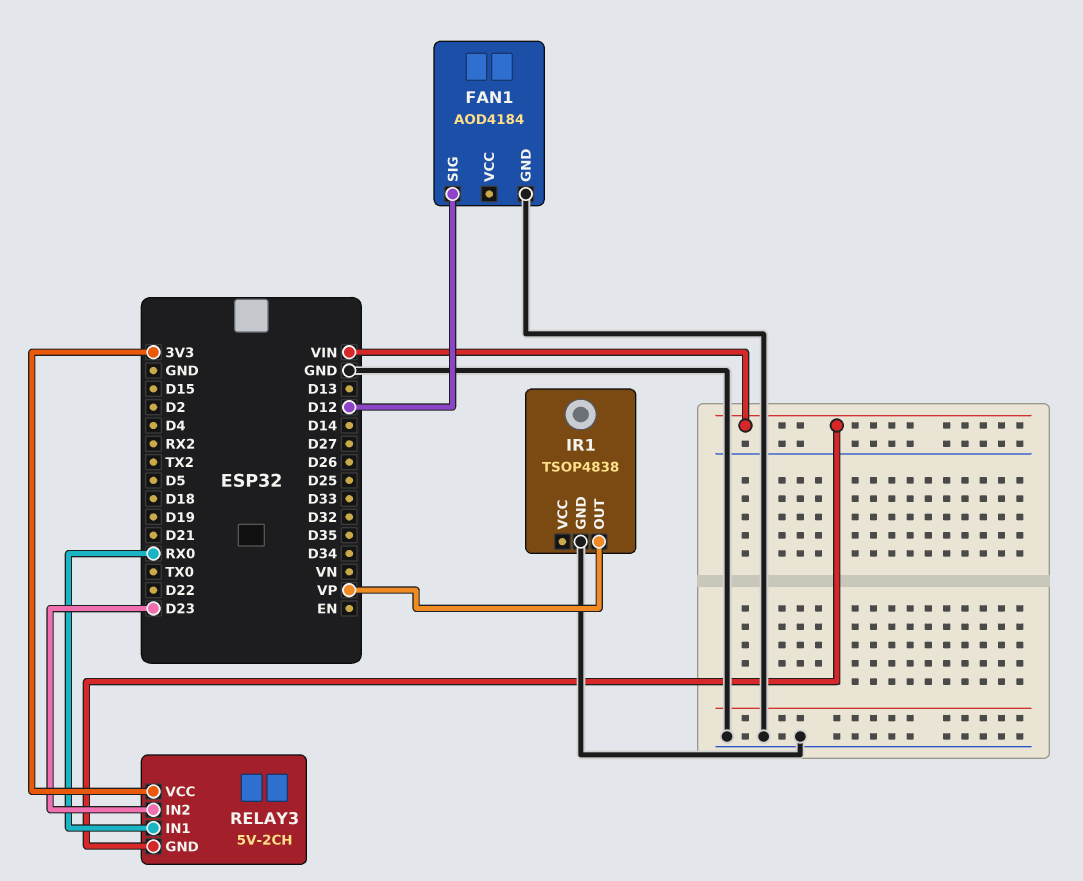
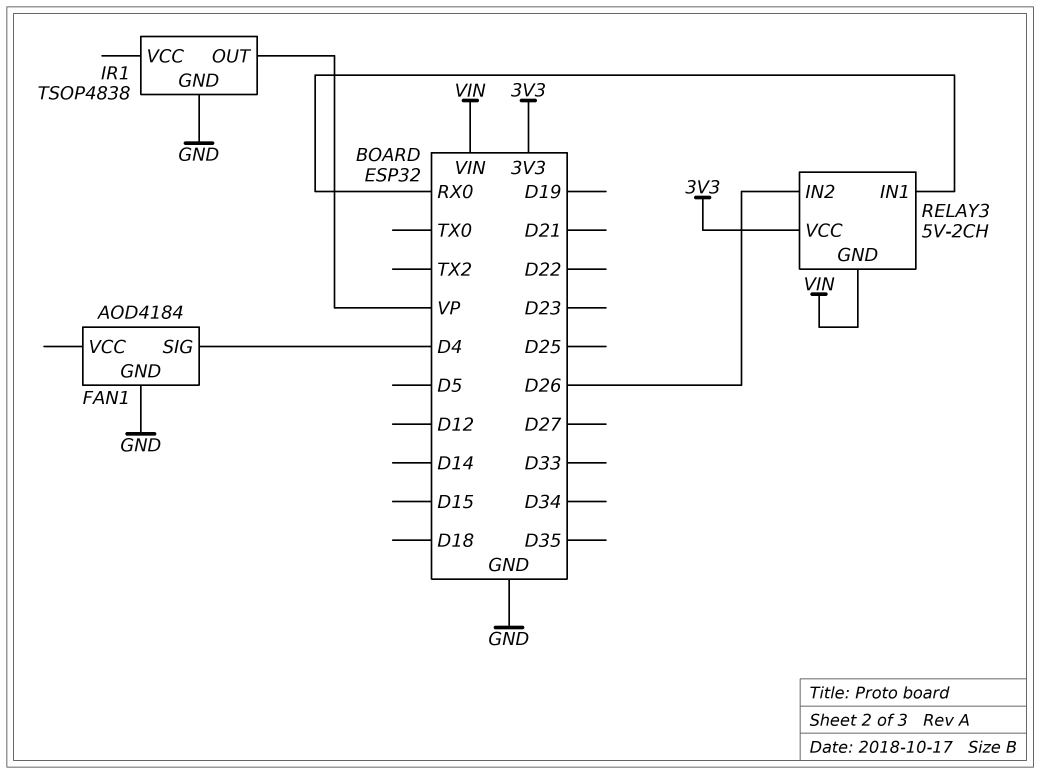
FAN1 pin SIG: D12 -> D4
RELAY3 pin IN2: D23 -> D26

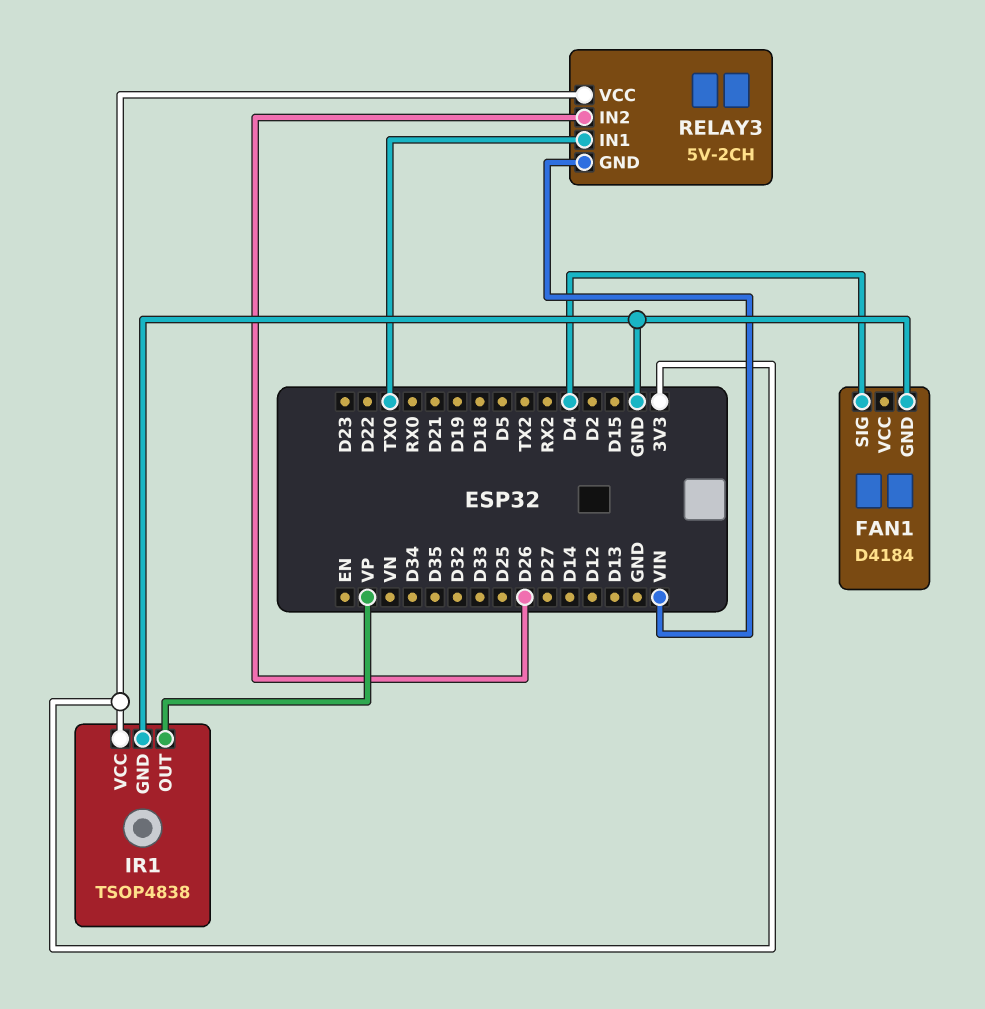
FAN1: AOD4184 -> D4184
IR1 pin VCC: none -> 3V3
RELAY3 pin IN1: RX0 -> TX0

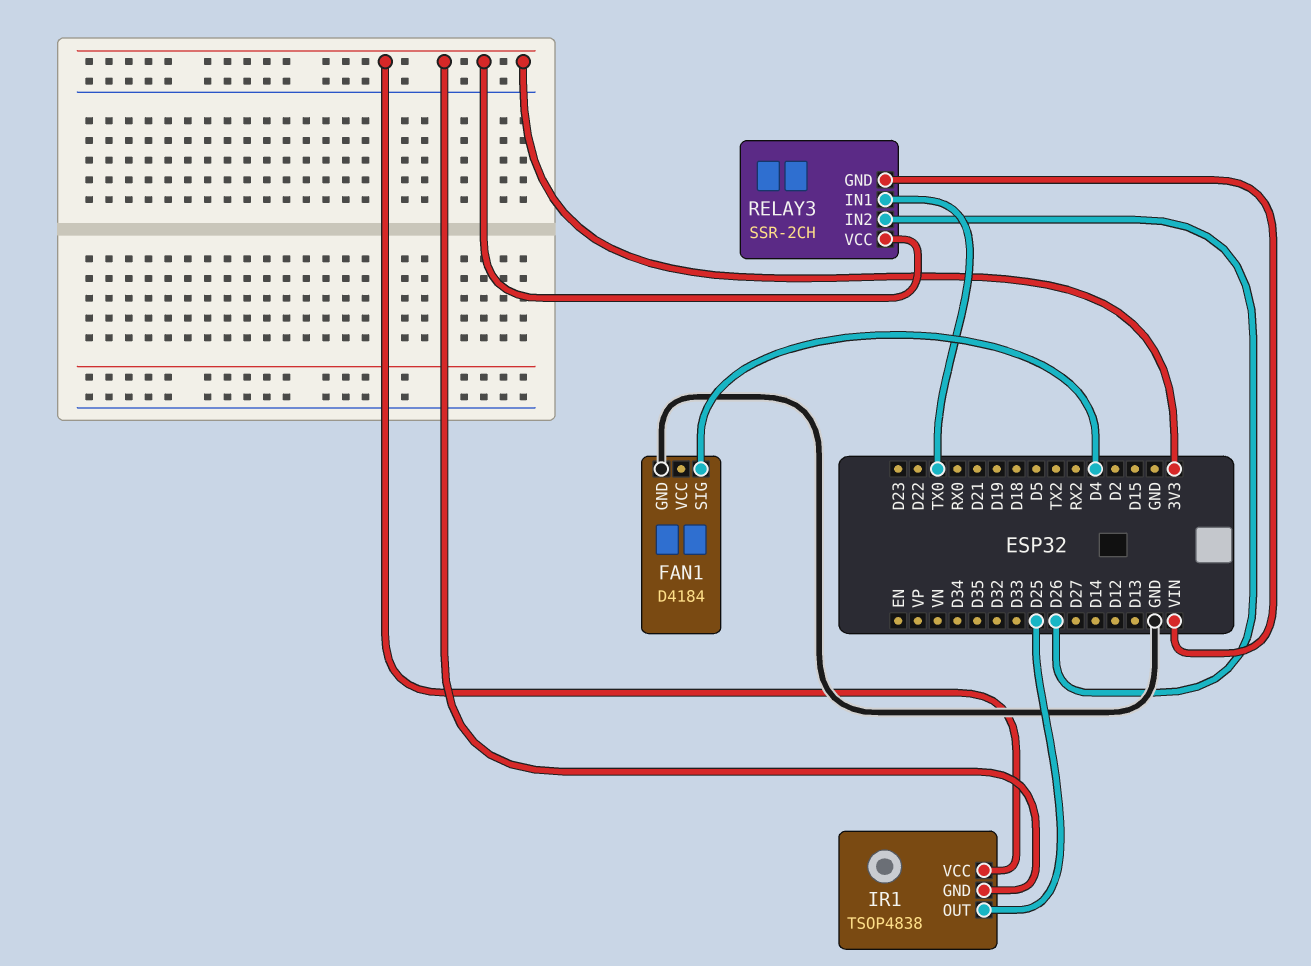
IR1 pin GND: GND -> 3V3
IR1 pin OUT: VP -> D25
RELAY3: 5V-2CH -> SSR-2CH

